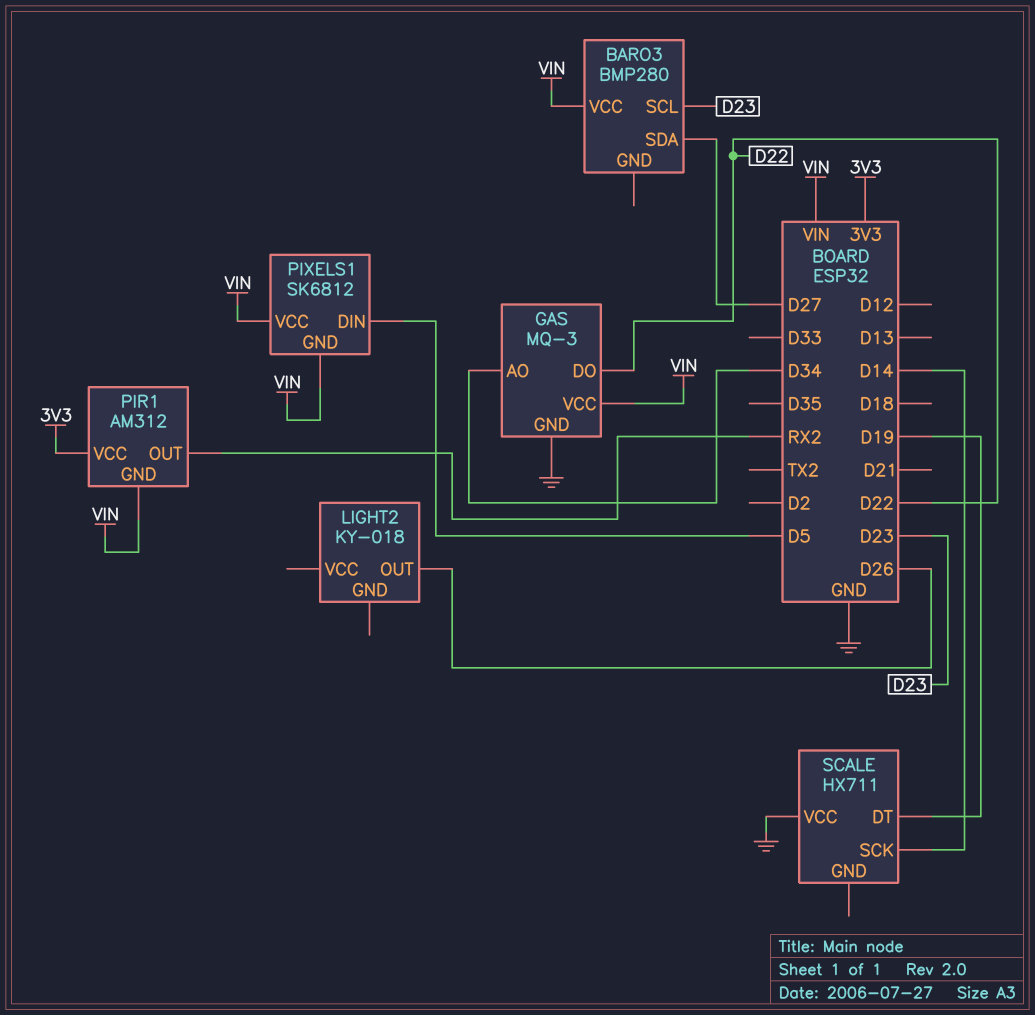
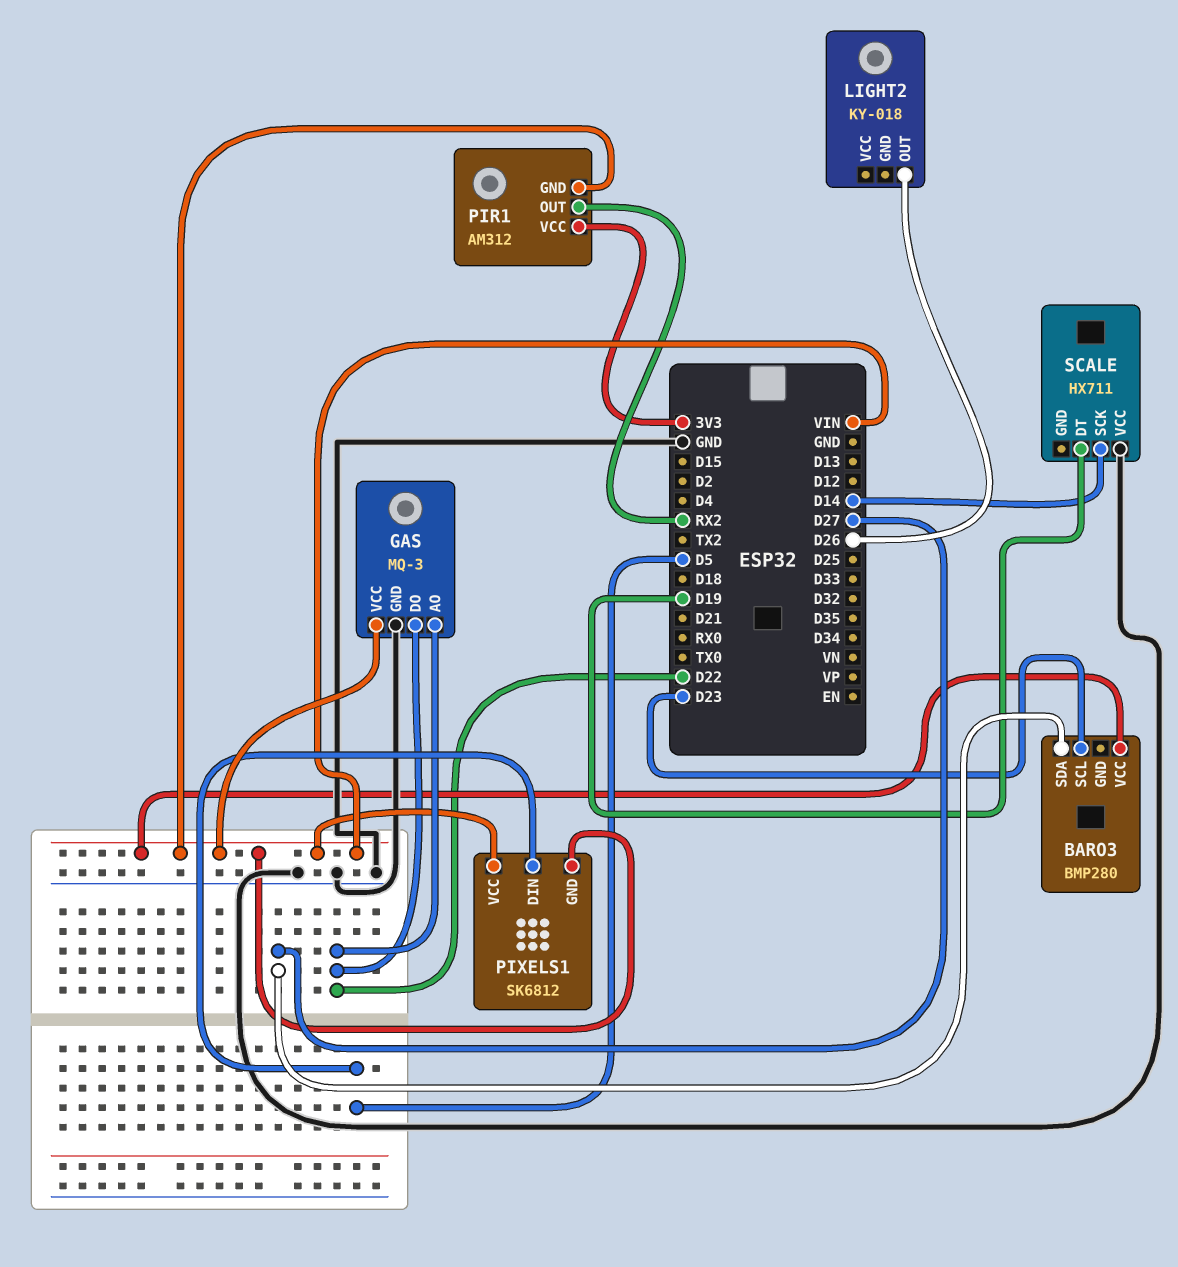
GAS pin AO: D34 -> D22

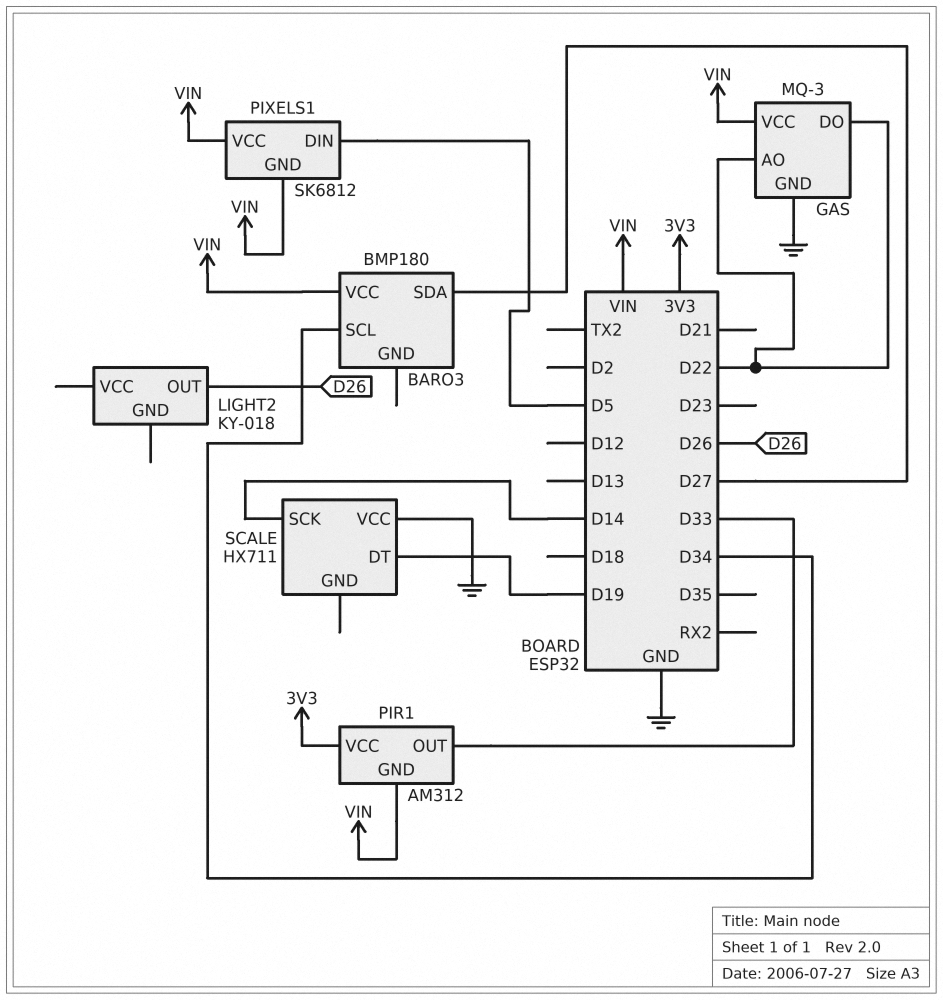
BARO3: BMP280 -> BMP180
BARO3 pin SCL: D23 -> D34
PIR1 pin OUT: RX2 -> D33

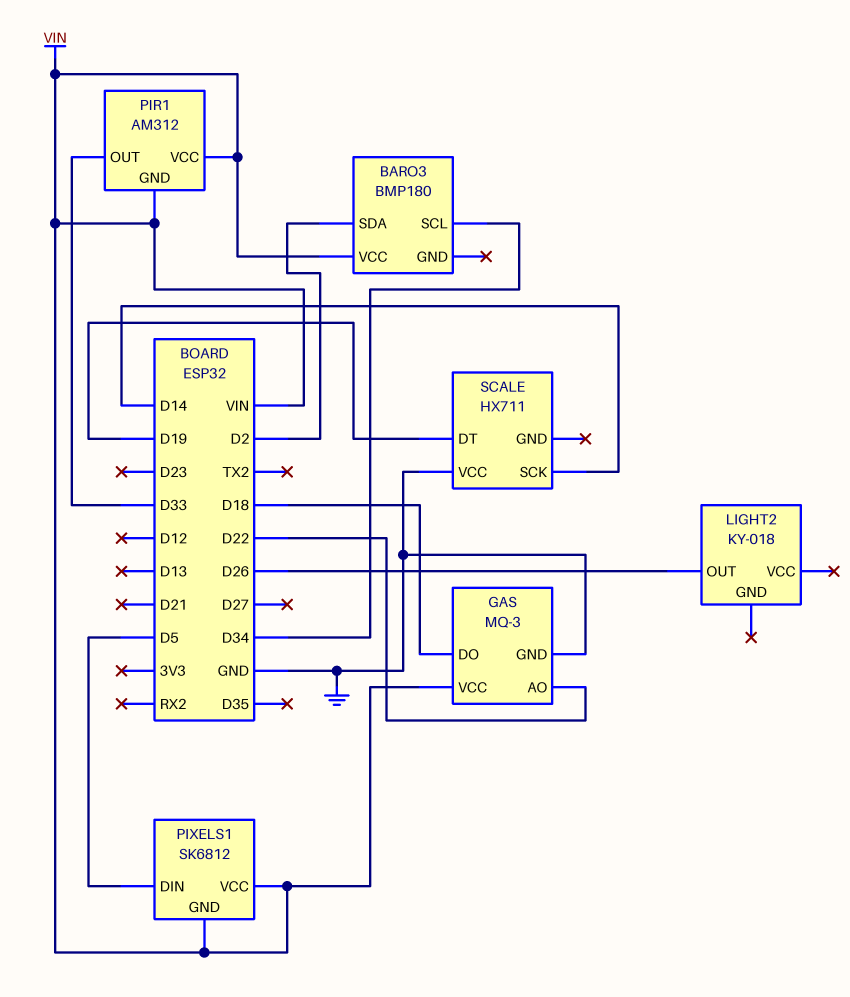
BARO3 pin SDA: D27 -> D2
GAS pin DO: D22 -> D18
PIR1 pin VCC: 3V3 -> VIN

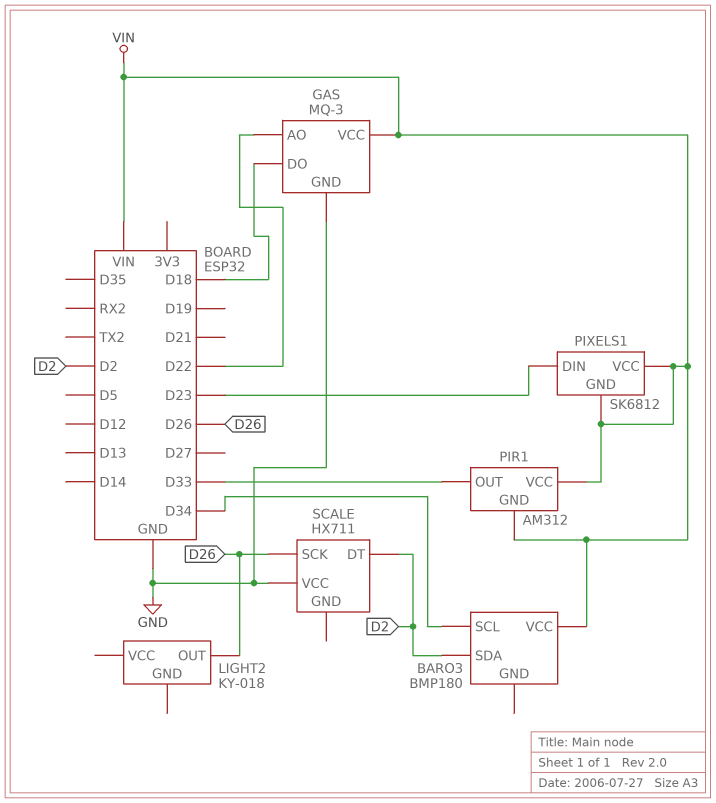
PIXELS1 pin DIN: D5 -> D23
SCALE pin DT: D19 -> D2
SCALE pin SCK: D14 -> D26

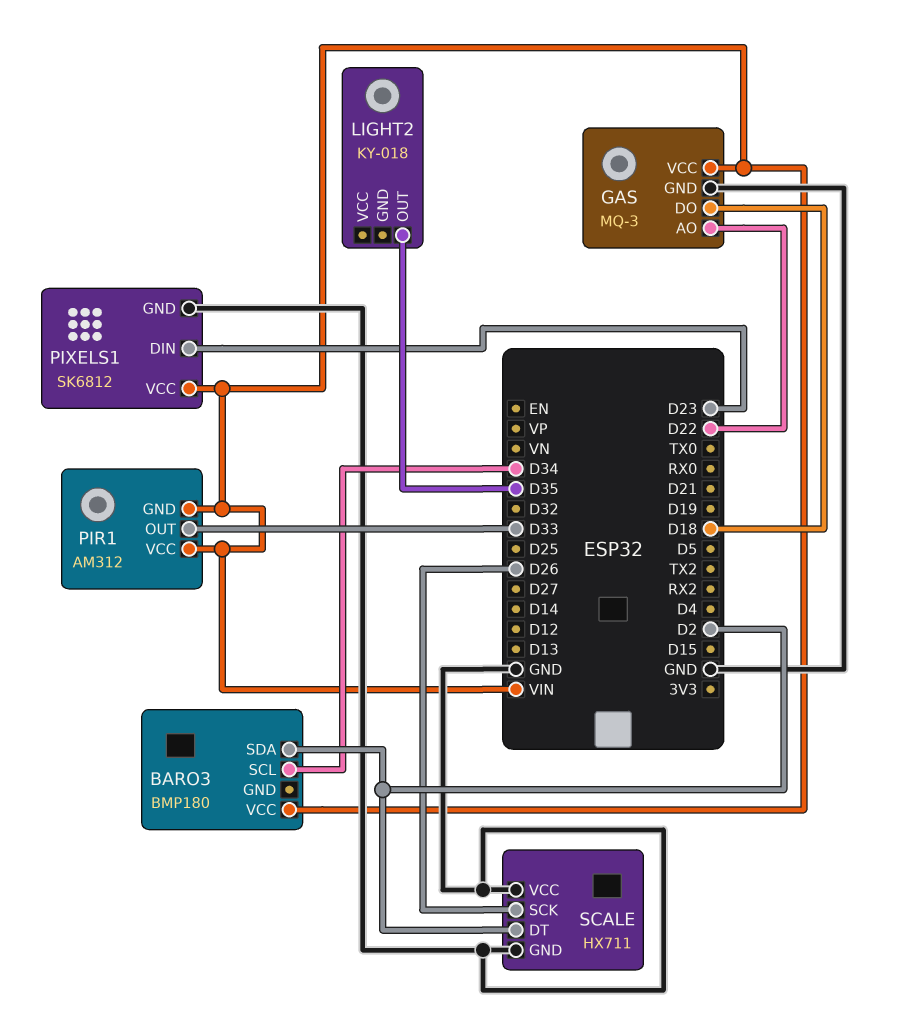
LIGHT2 pin OUT: D26 -> D35
PIXELS1 pin GND: VIN -> GND
SCALE pin GND: none -> GND

